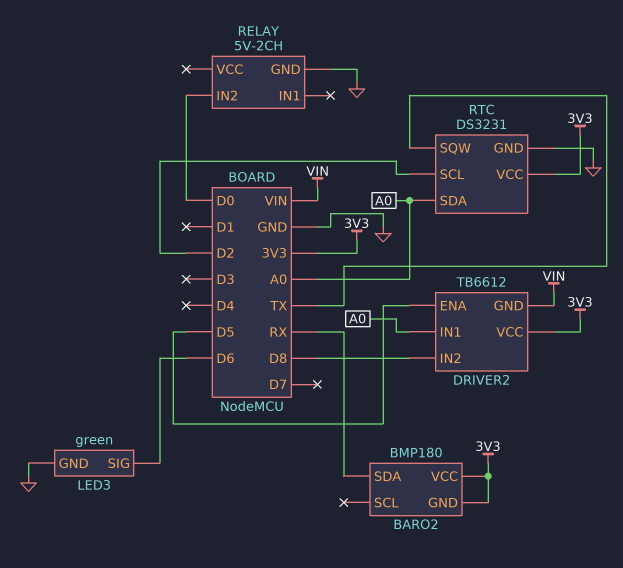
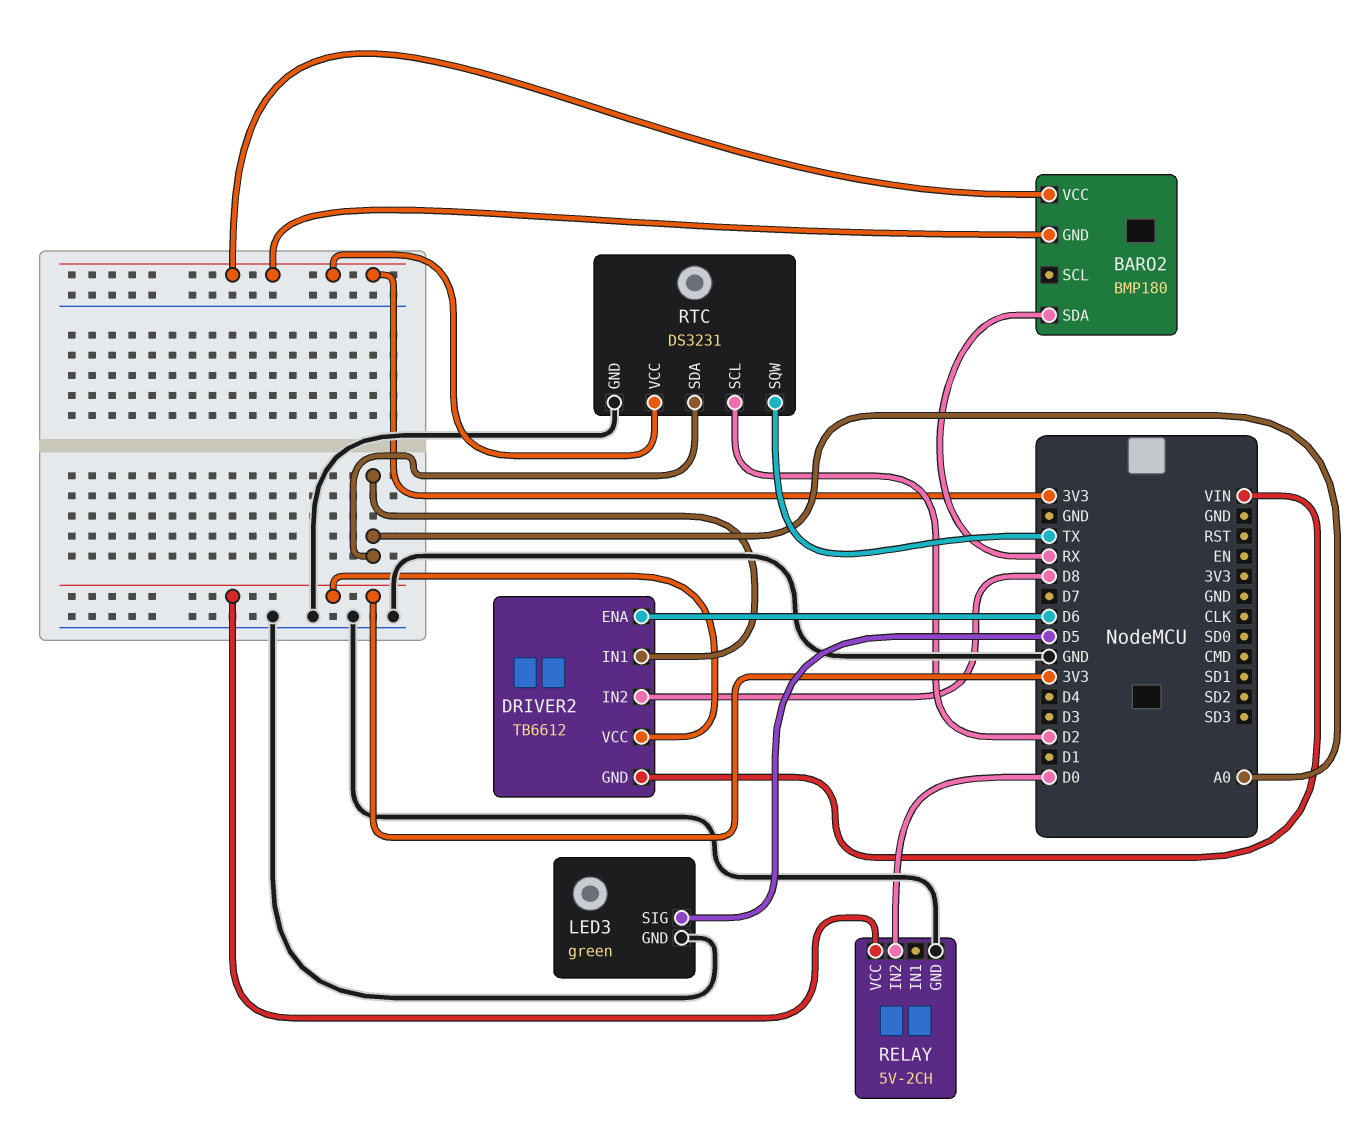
DRIVER2 pin ENA: D5 -> D6
LED3 pin SIG: D6 -> D5
RELAY pin VCC: none -> 3V3

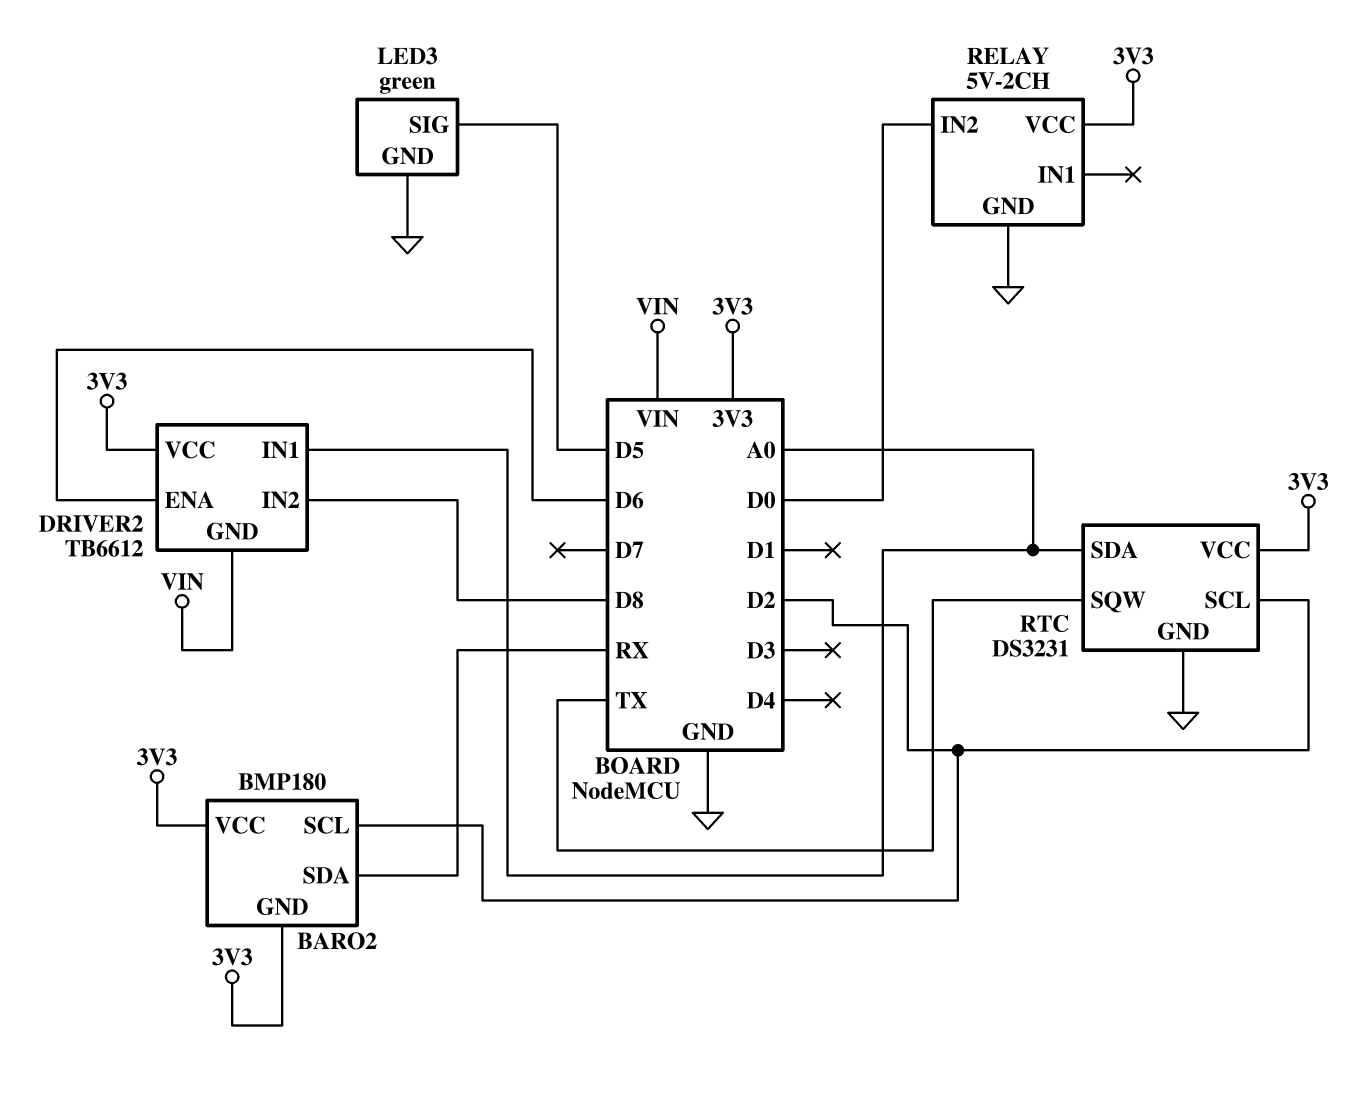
BARO2 pin SCL: none -> D2

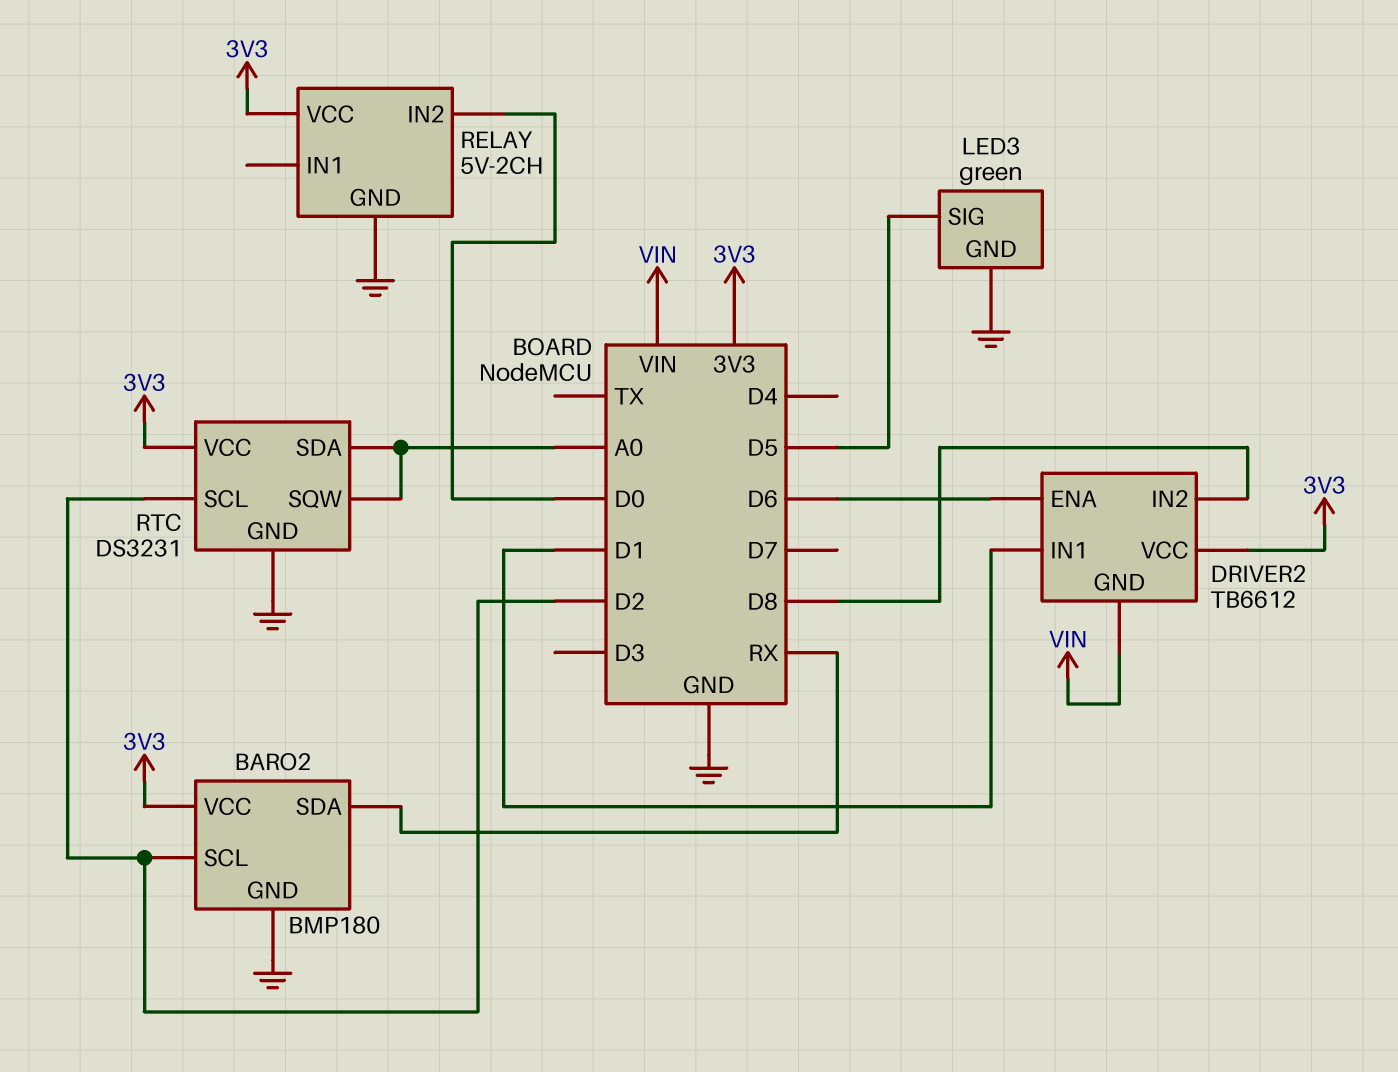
BARO2 pin GND: 3V3 -> GND
DRIVER2 pin IN1: A0 -> D1
RTC pin SQW: TX -> A0

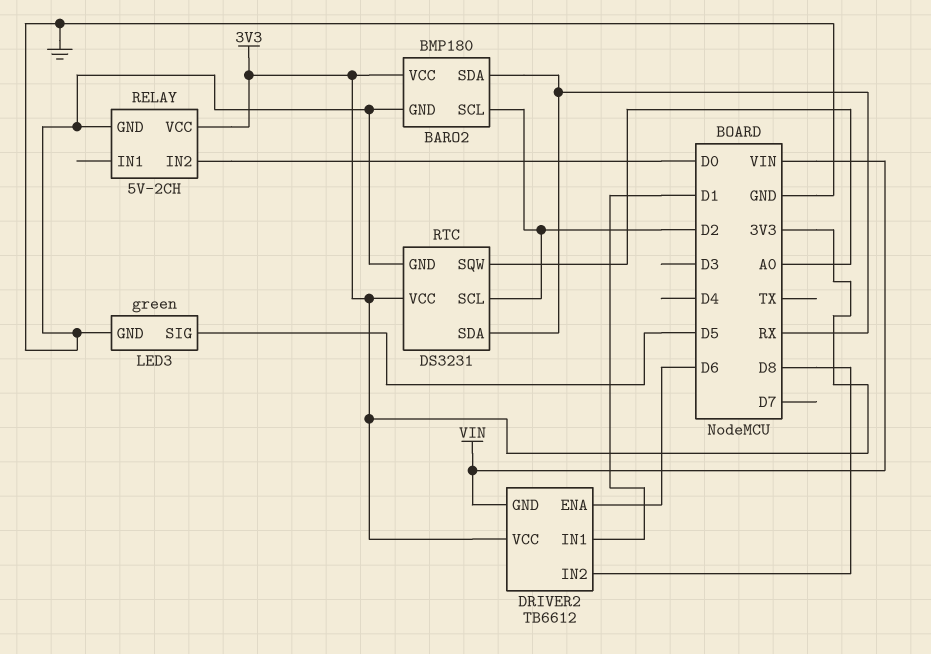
RTC pin SDA: A0 -> RX

